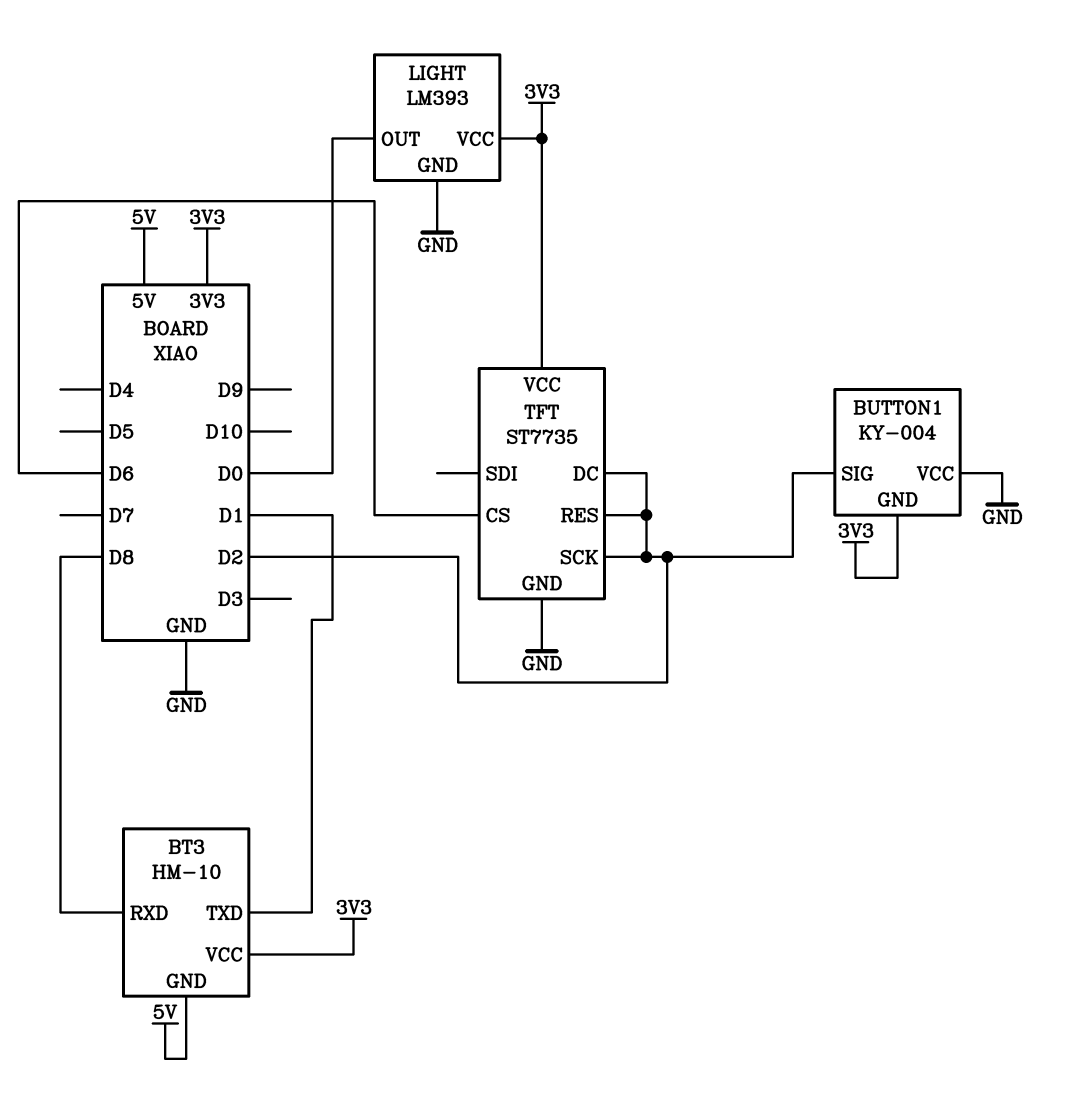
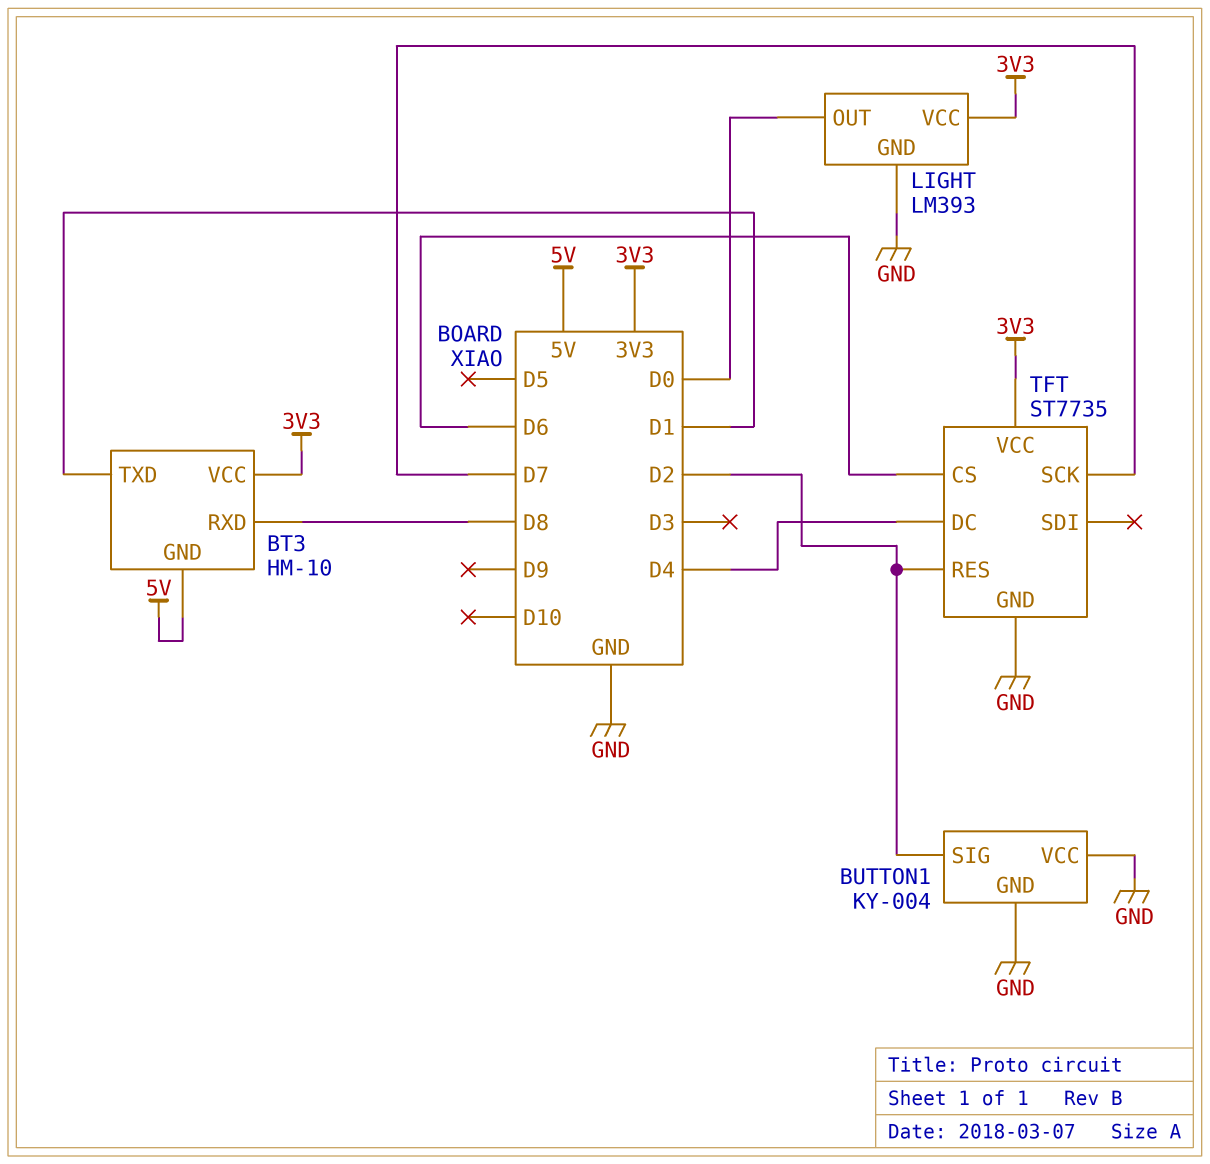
BUTTON1 pin GND: 3V3 -> GND
TFT pin DC: D2 -> D4
TFT pin SCK: D2 -> D7

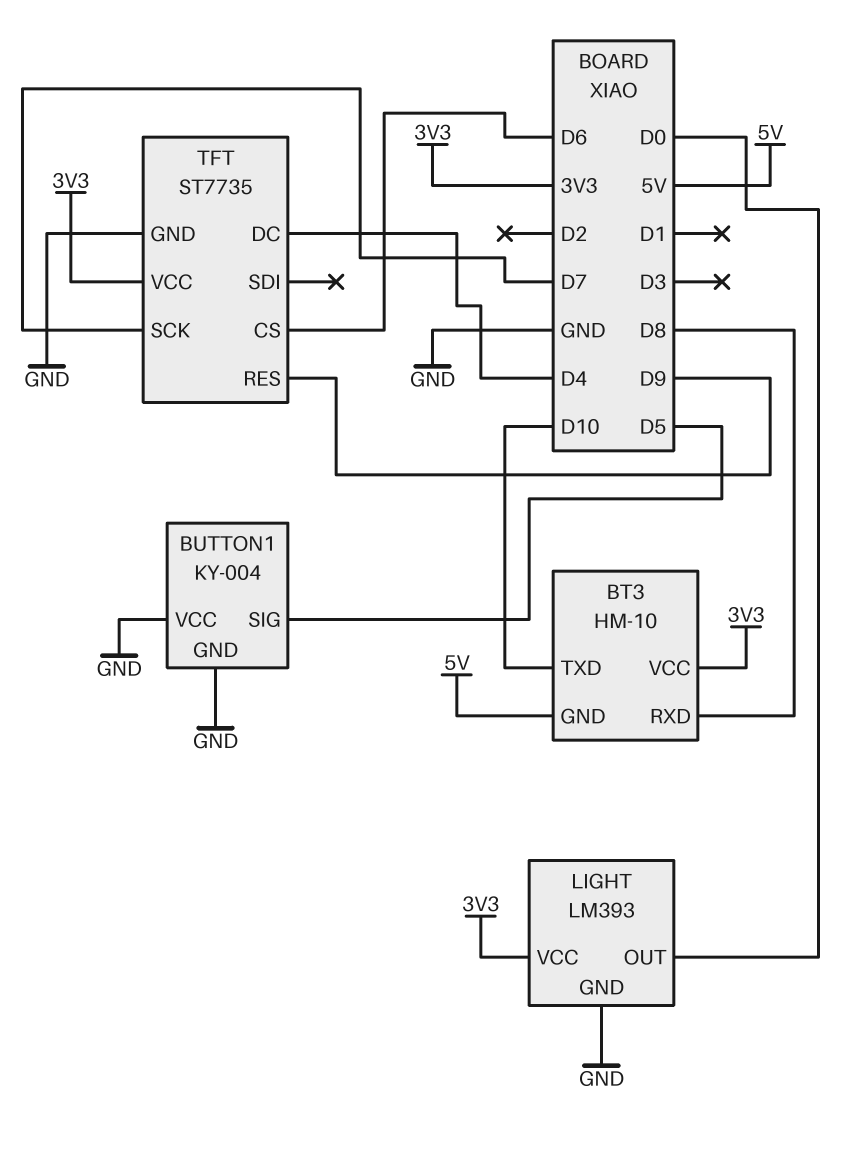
BT3 pin TXD: D1 -> D10
BUTTON1 pin SIG: D2 -> D5
TFT pin RES: D2 -> D9

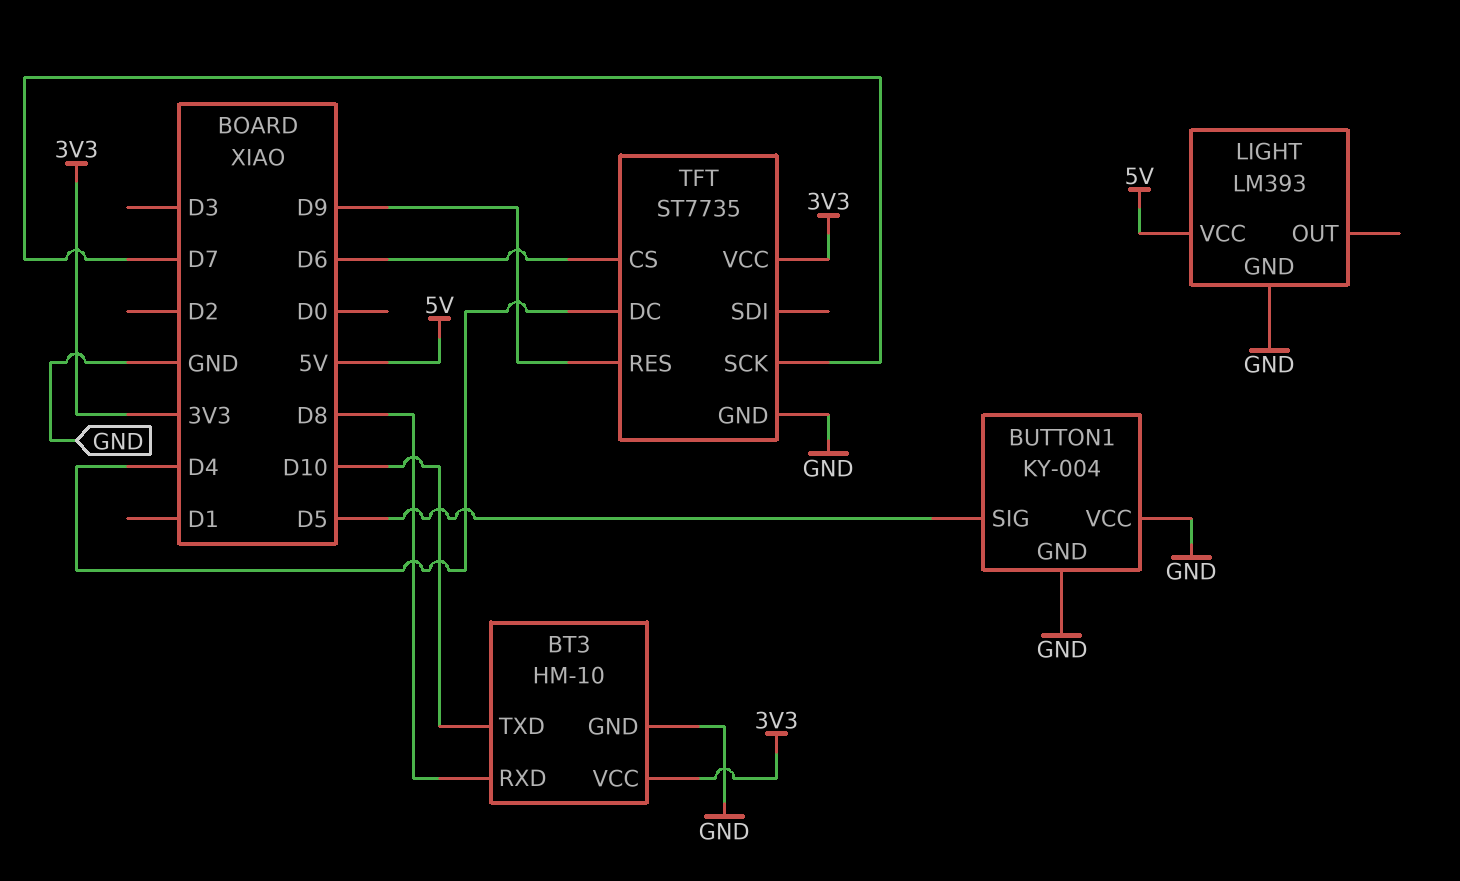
BT3 pin GND: 5V -> GND
LIGHT pin OUT: D0 -> none
LIGHT pin VCC: 3V3 -> 5V

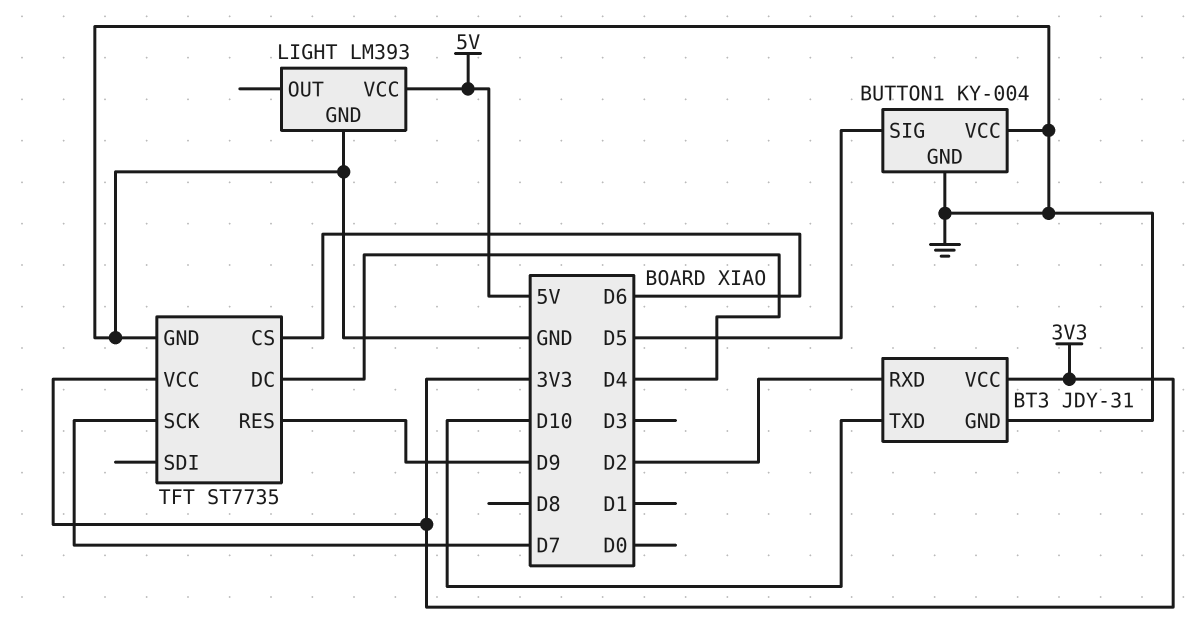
BT3: HM-10 -> JDY-31
BT3 pin RXD: D8 -> D2

